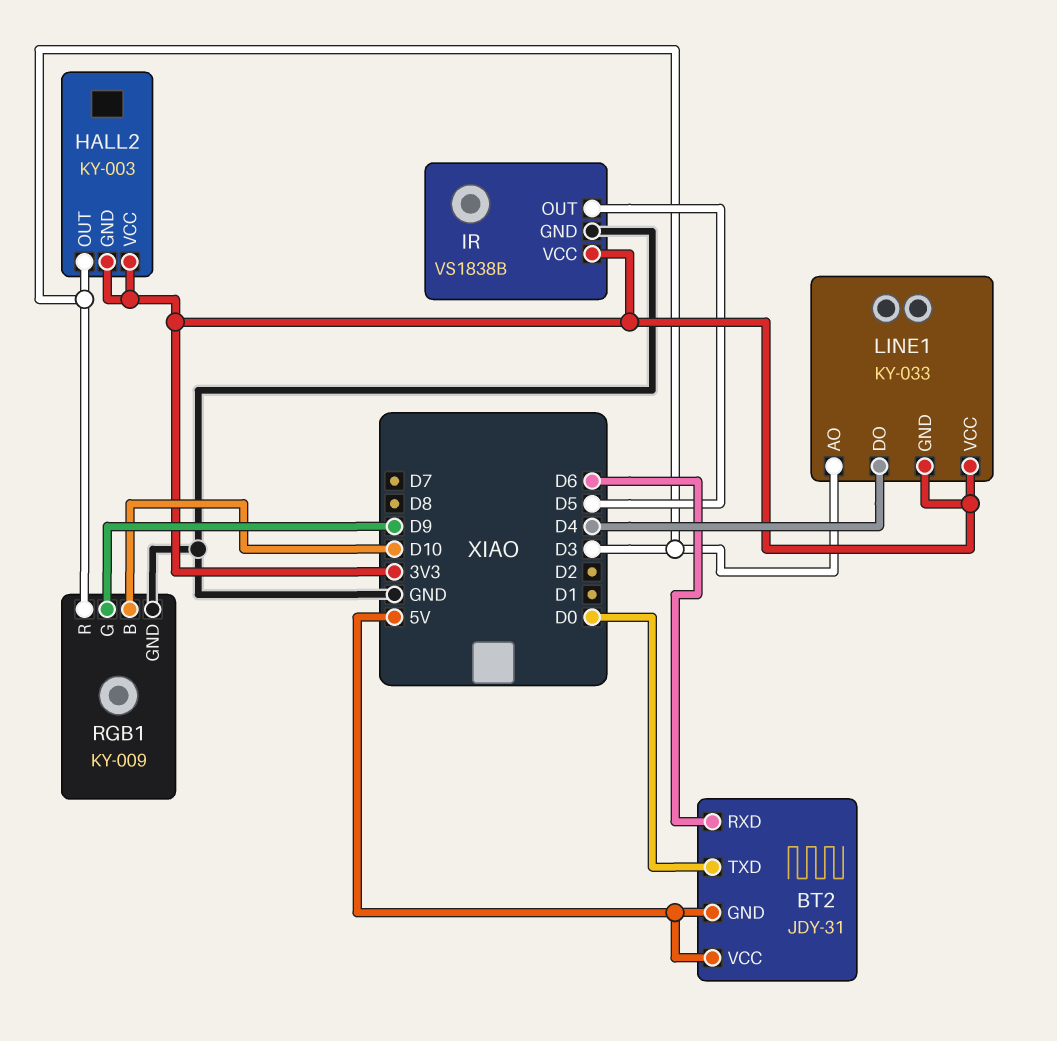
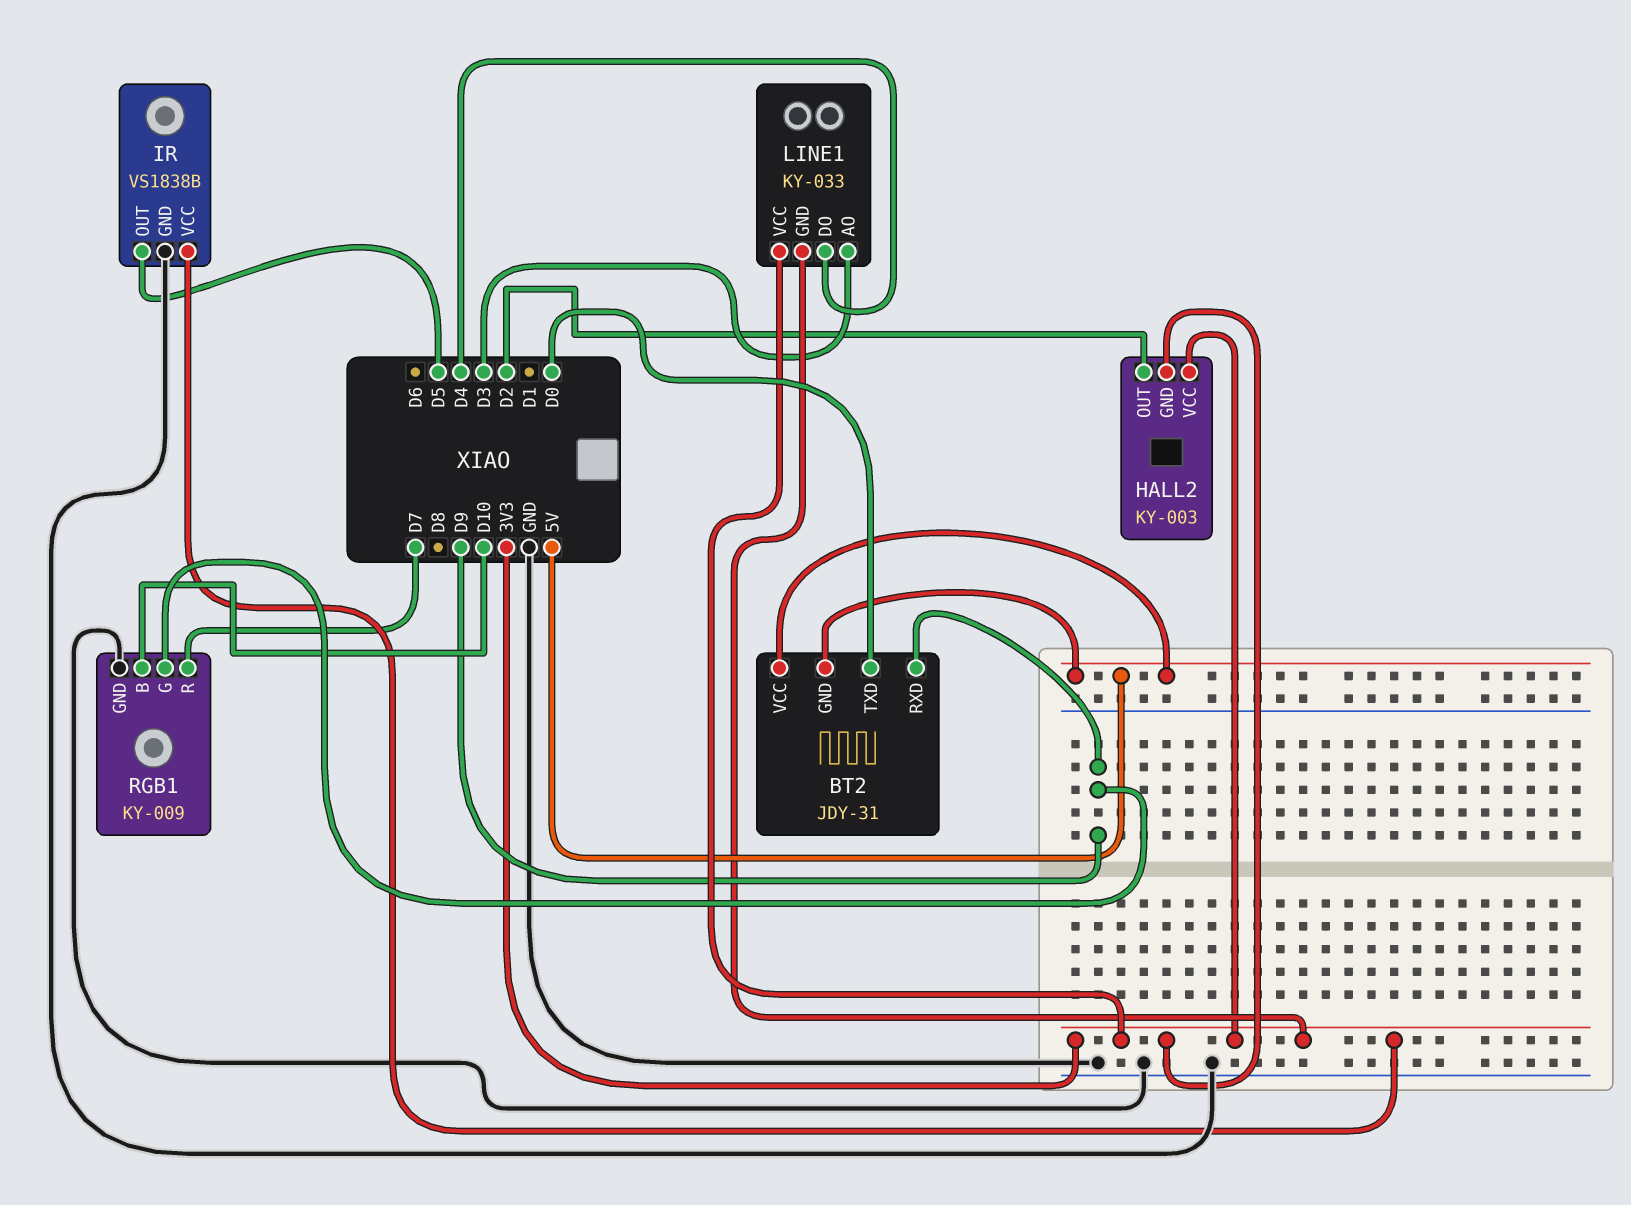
BT2 pin RXD: D6 -> D9
HALL2 pin OUT: D3 -> D2
RGB1 pin R: D3 -> D7

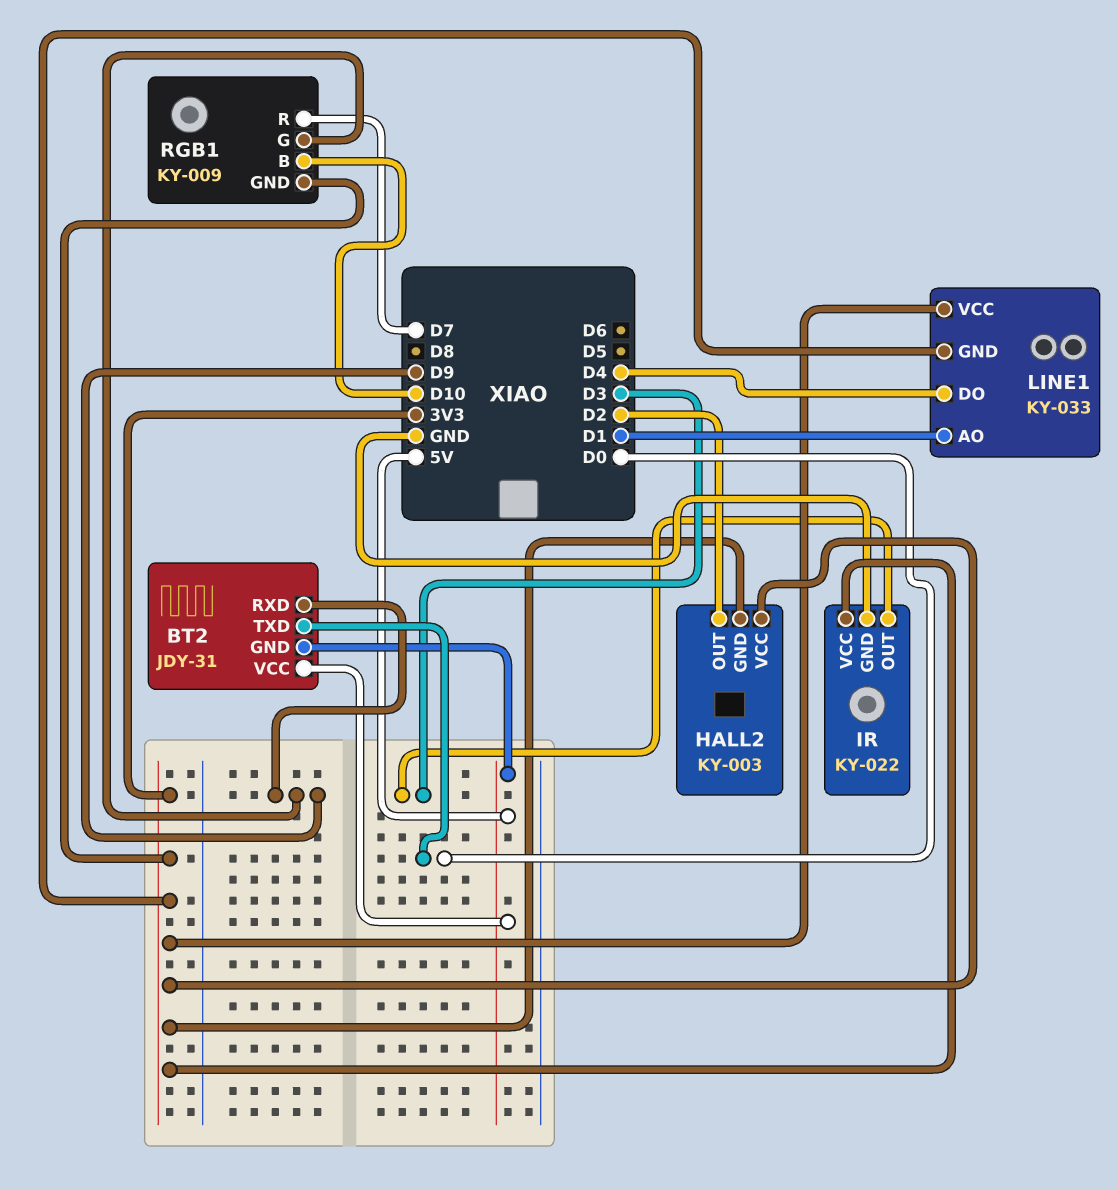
IR: VS1838B -> KY-022
IR pin OUT: D5 -> D3
LINE1 pin AO: D3 -> D1
RGB1 pin GND: GND -> 3V3

